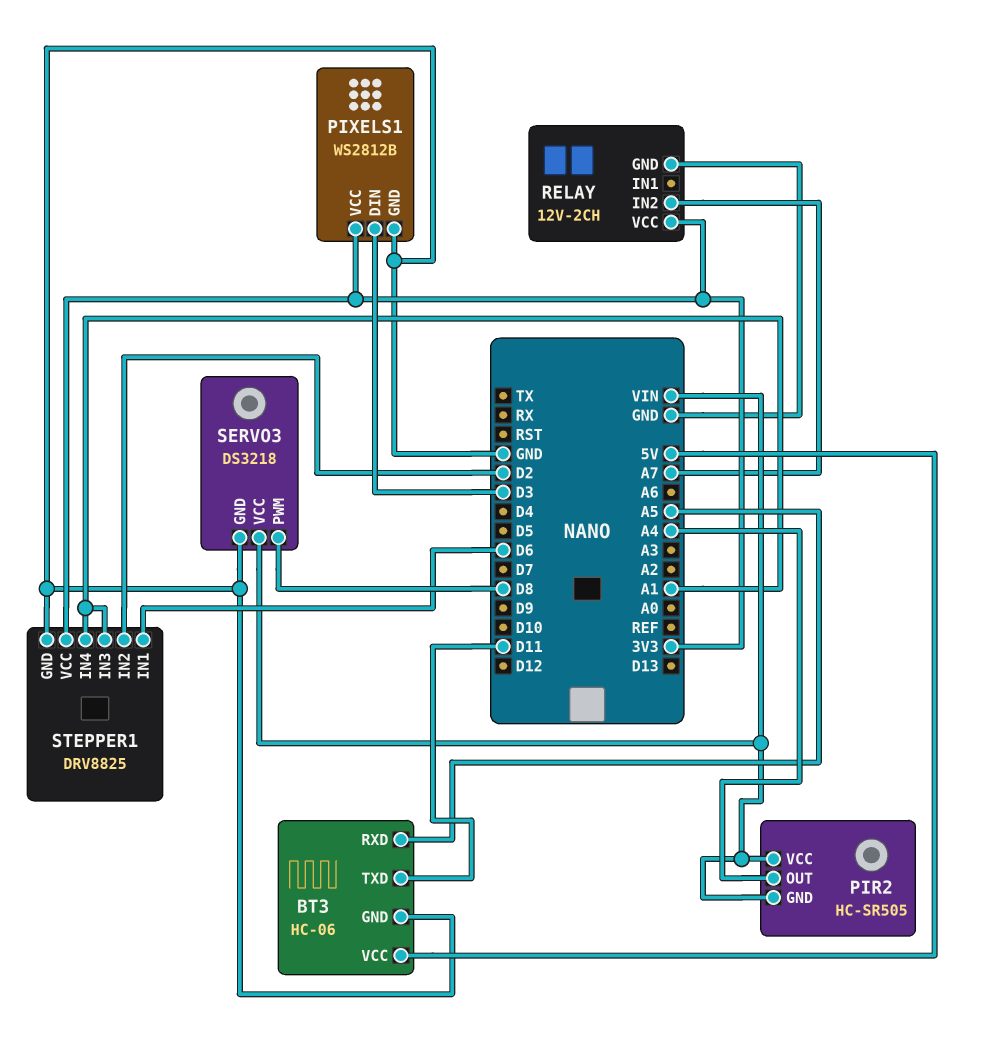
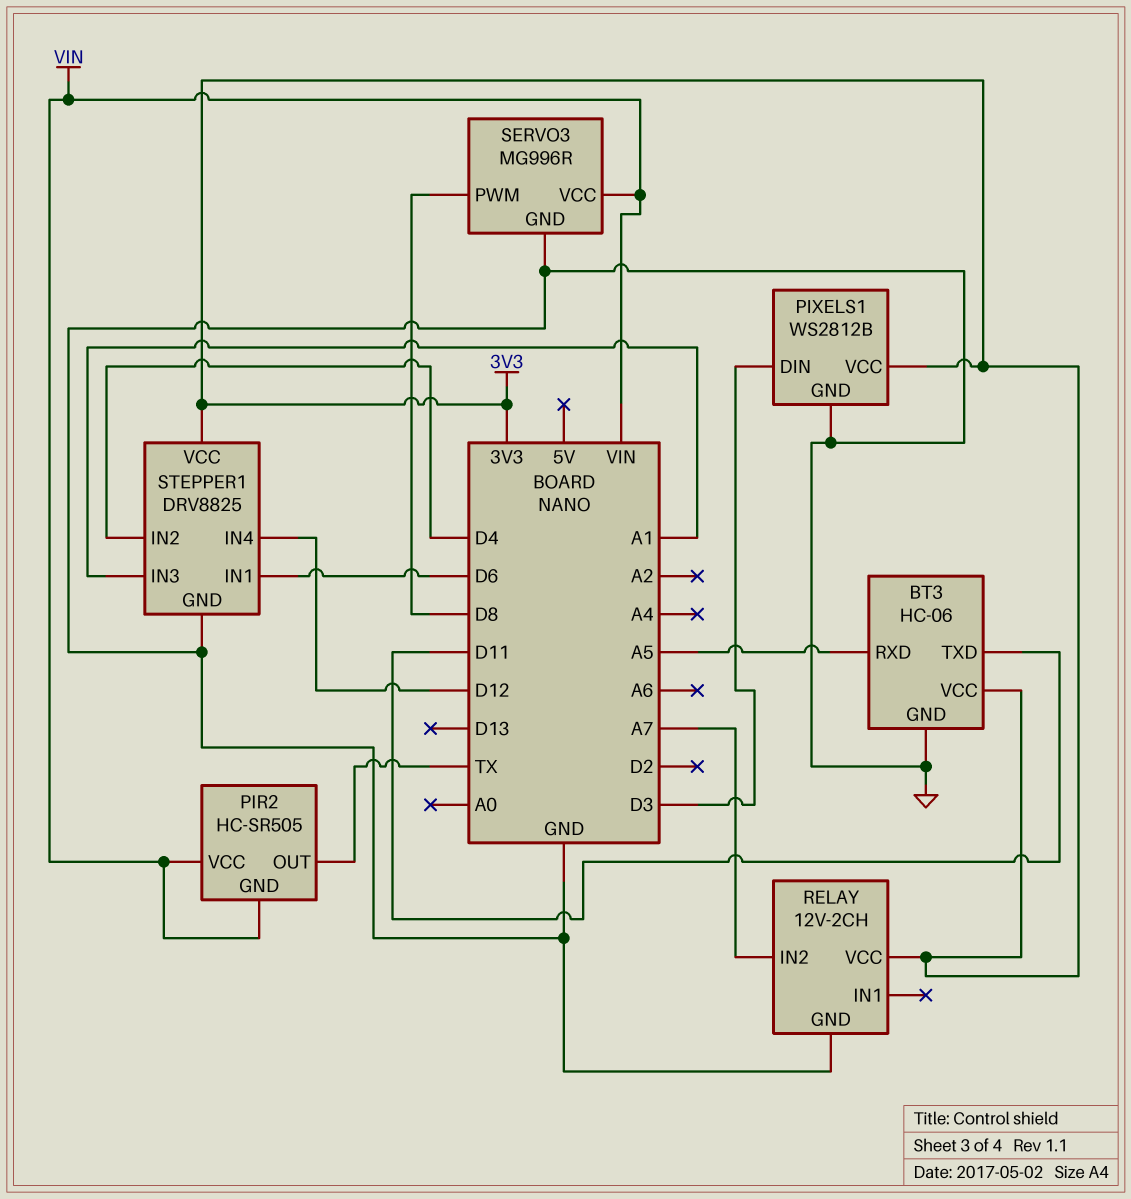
BT3 pin VCC: 5V -> 3V3
PIR2 pin OUT: A4 -> TX
SERVO3: DS3218 -> MG996R
STEPPER1 pin IN2: D2 -> D4
STEPPER1 pin IN4: A1 -> D12

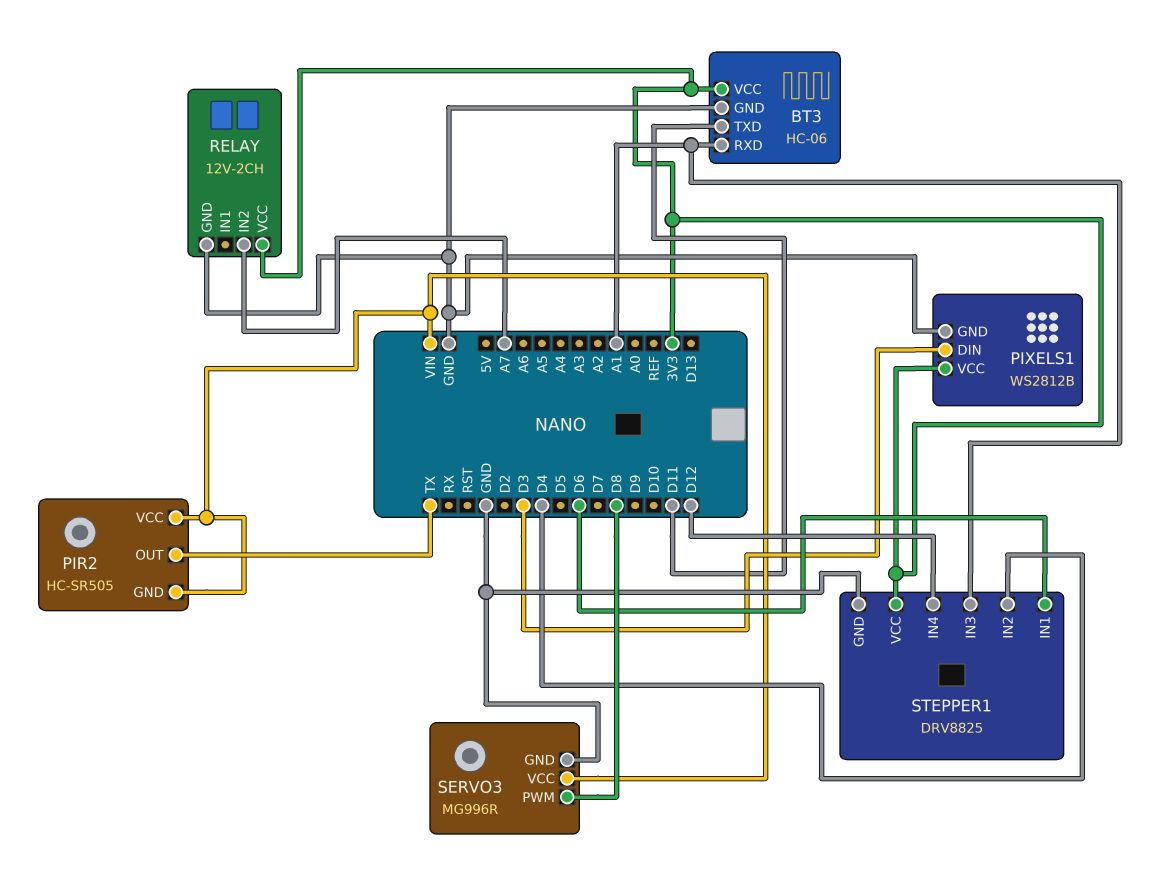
BT3 pin RXD: A5 -> A1

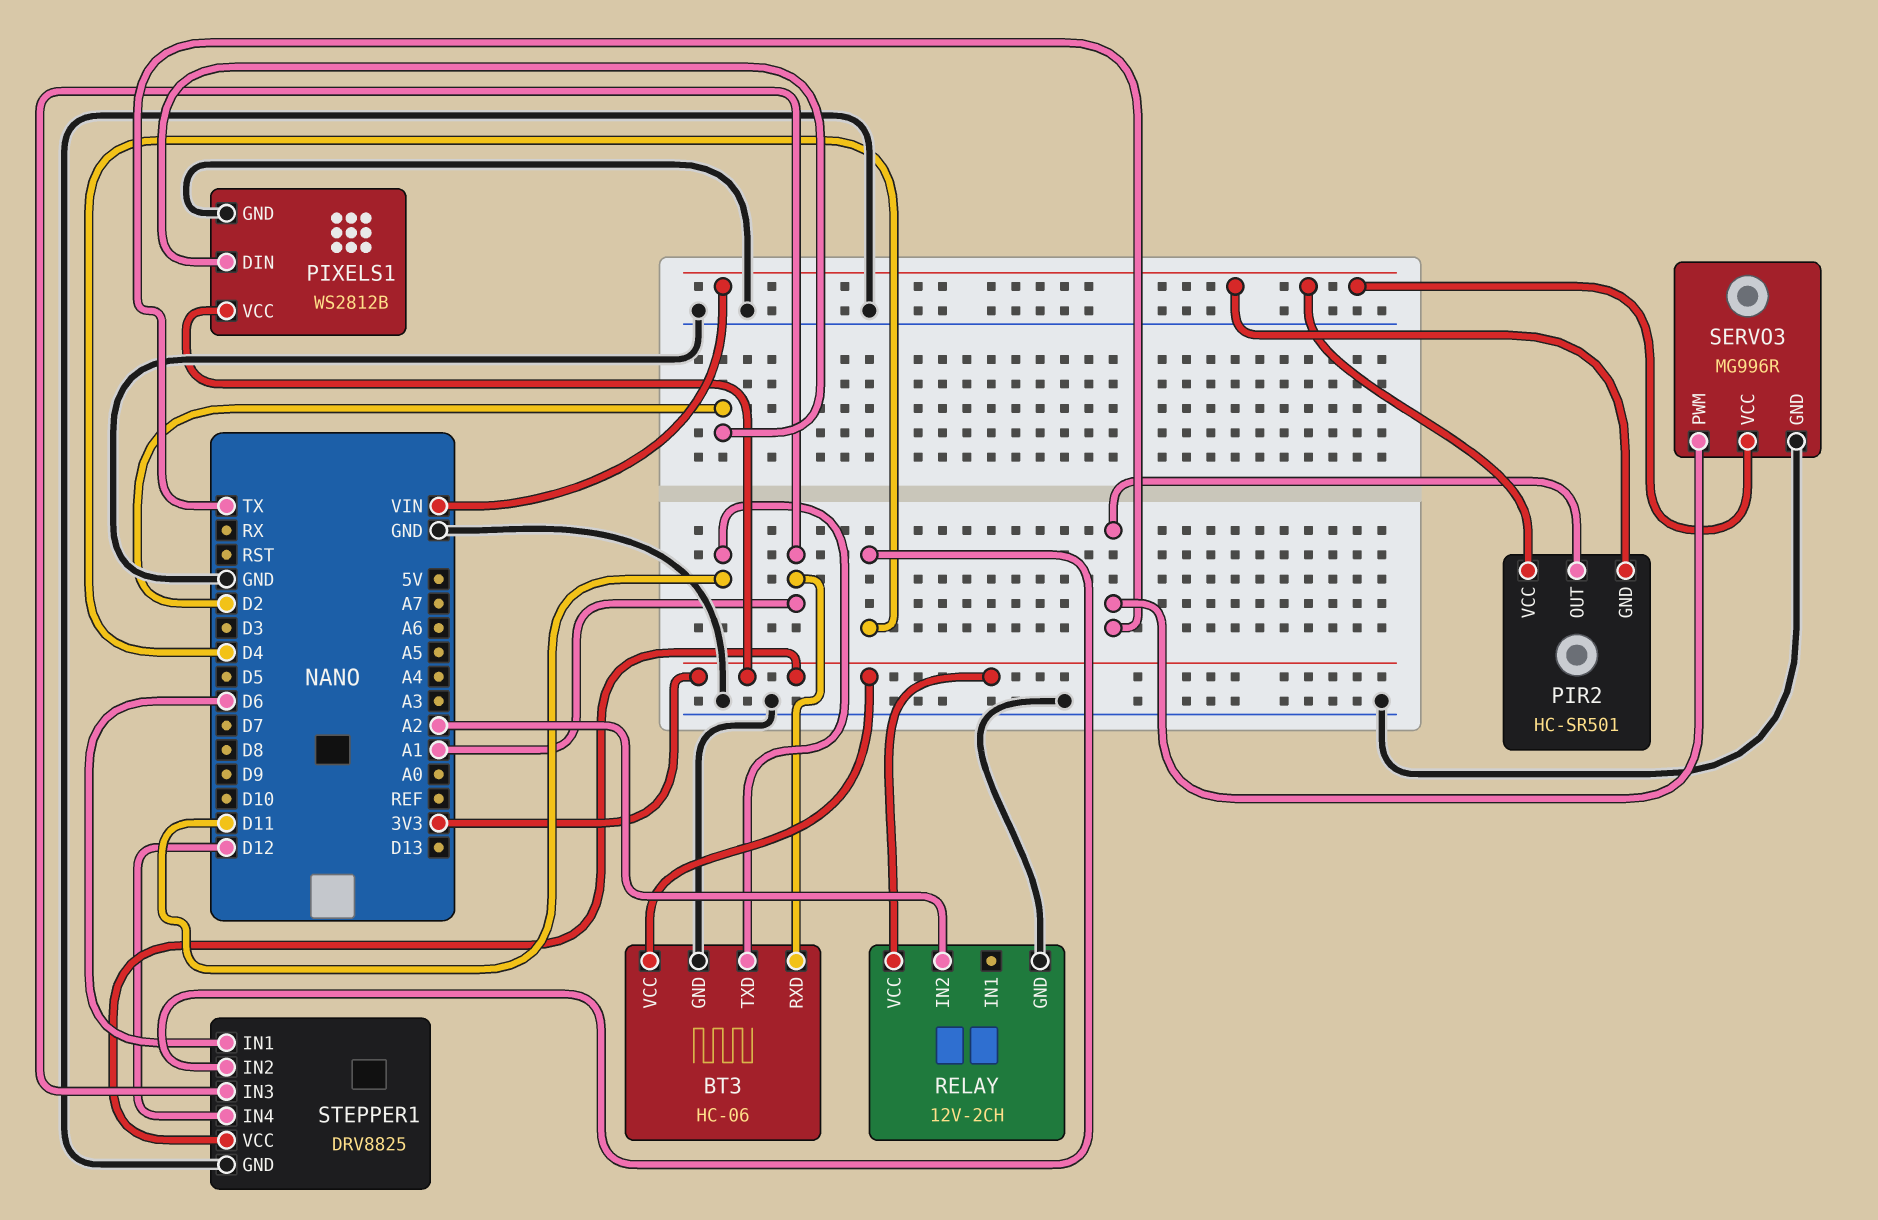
PIR2: HC-SR505 -> HC-SR501
PIXELS1 pin DIN: D3 -> D2
RELAY pin IN2: A7 -> A2
SERVO3 pin PWM: D8 -> TX

